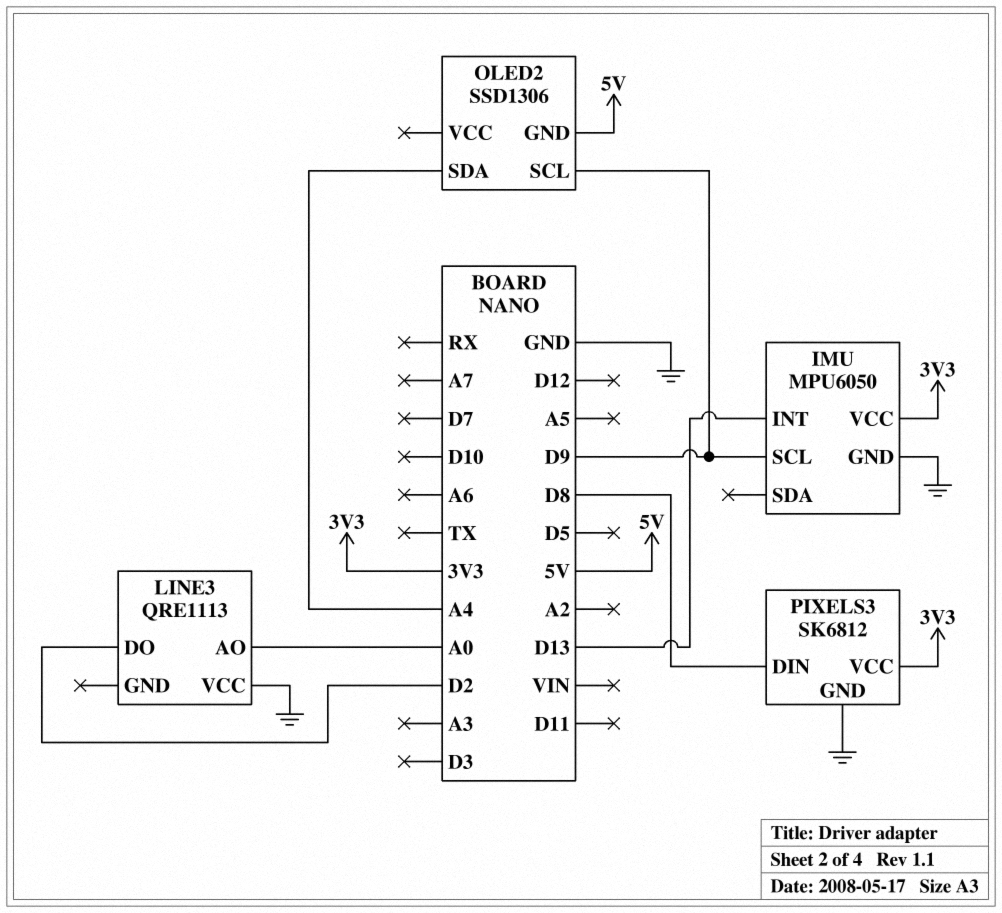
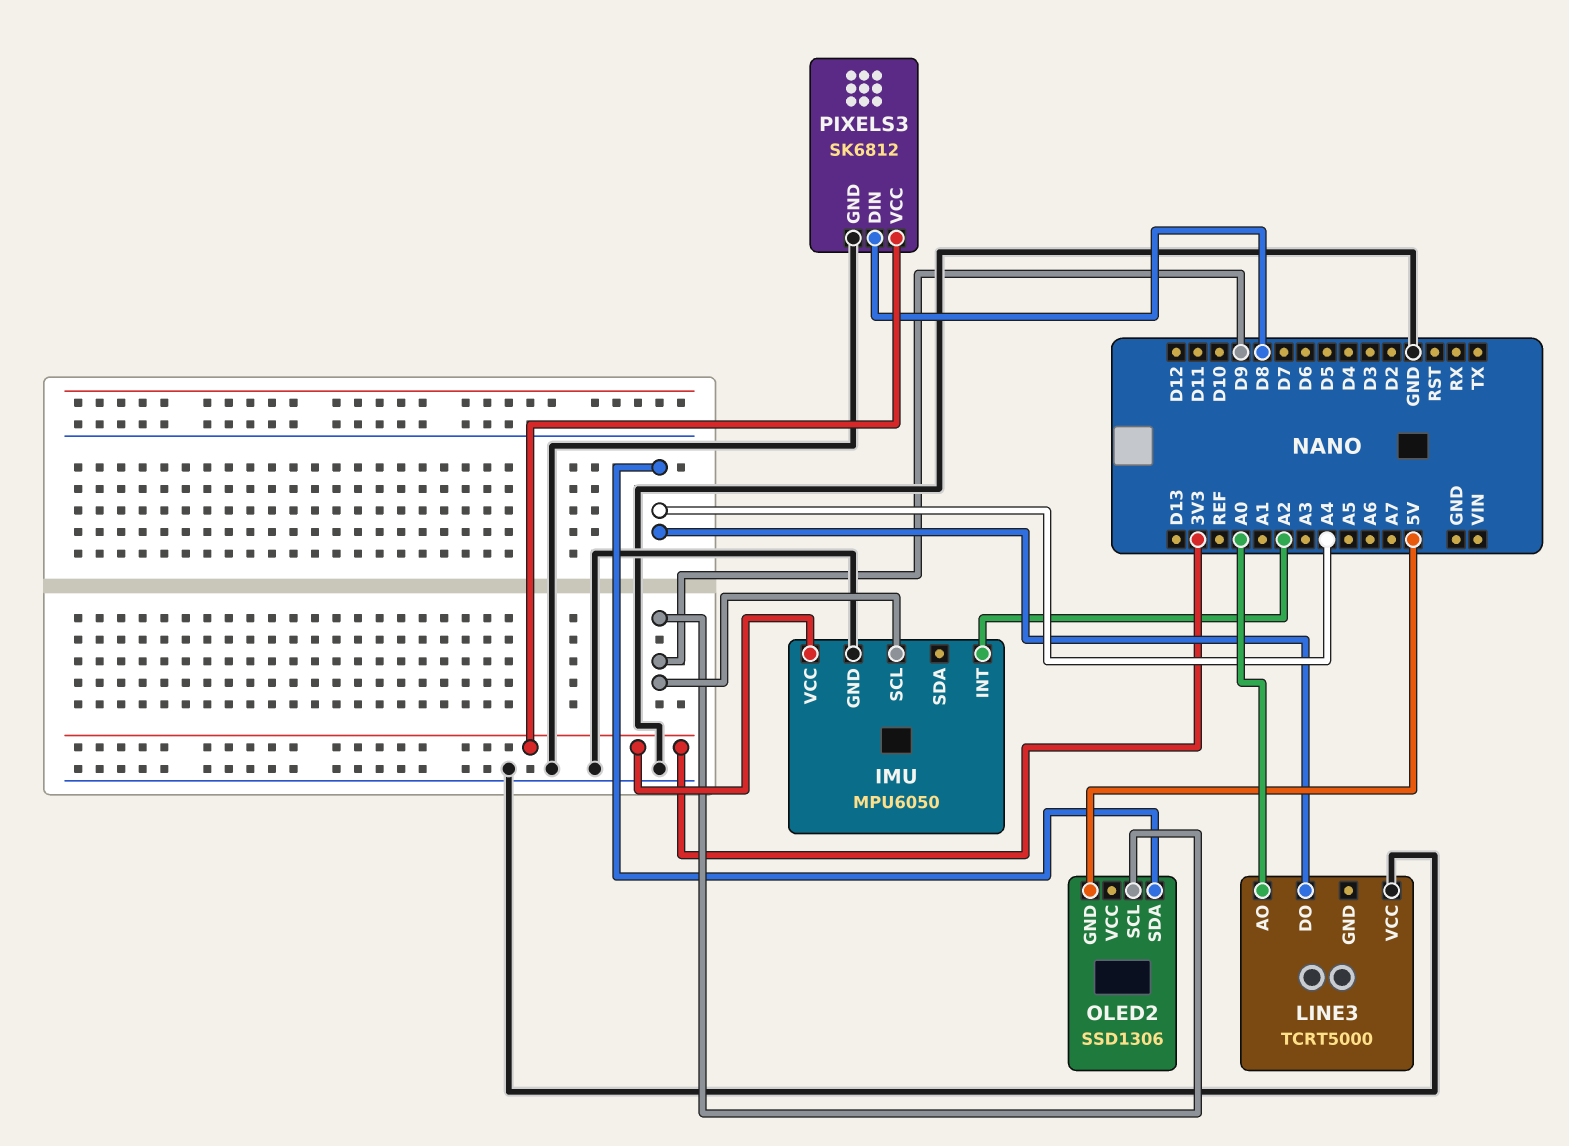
IMU pin INT: D13 -> A2
LINE3: QRE1113 -> TCRT5000
LINE3 pin DO: D2 -> A4

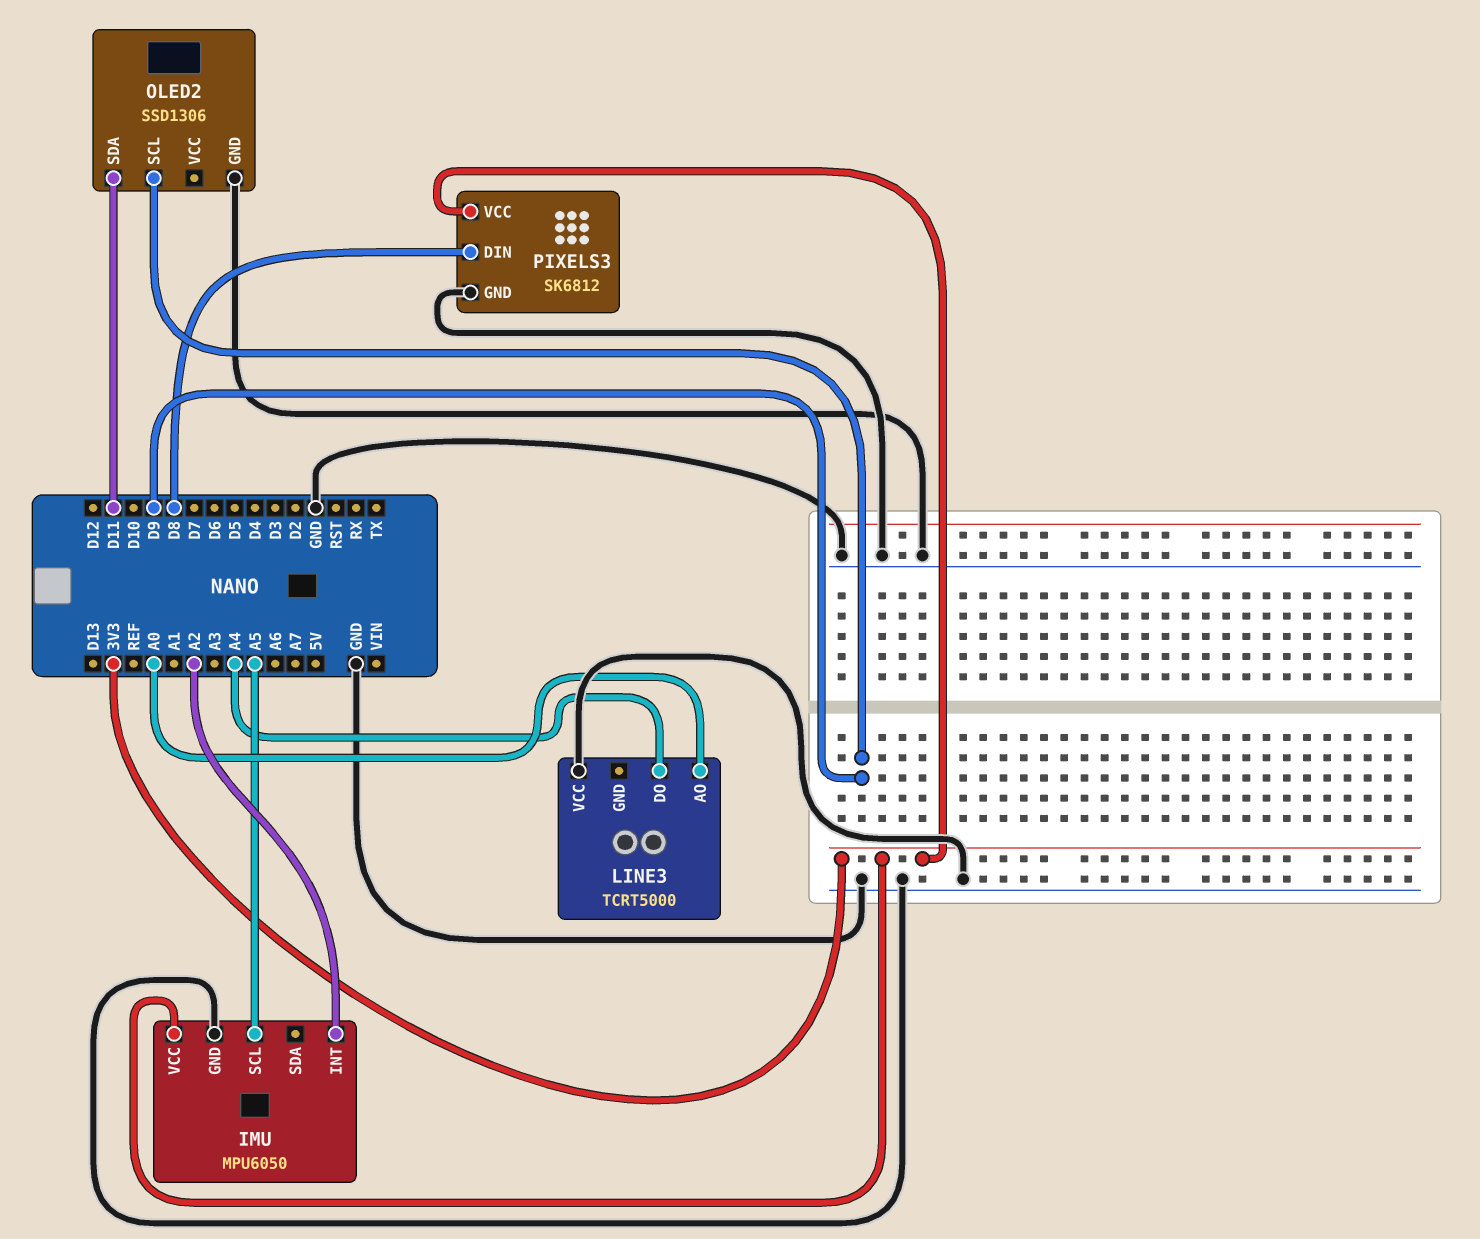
IMU pin SCL: D9 -> A5
OLED2 pin GND: 5V -> GND
OLED2 pin SDA: A4 -> D11

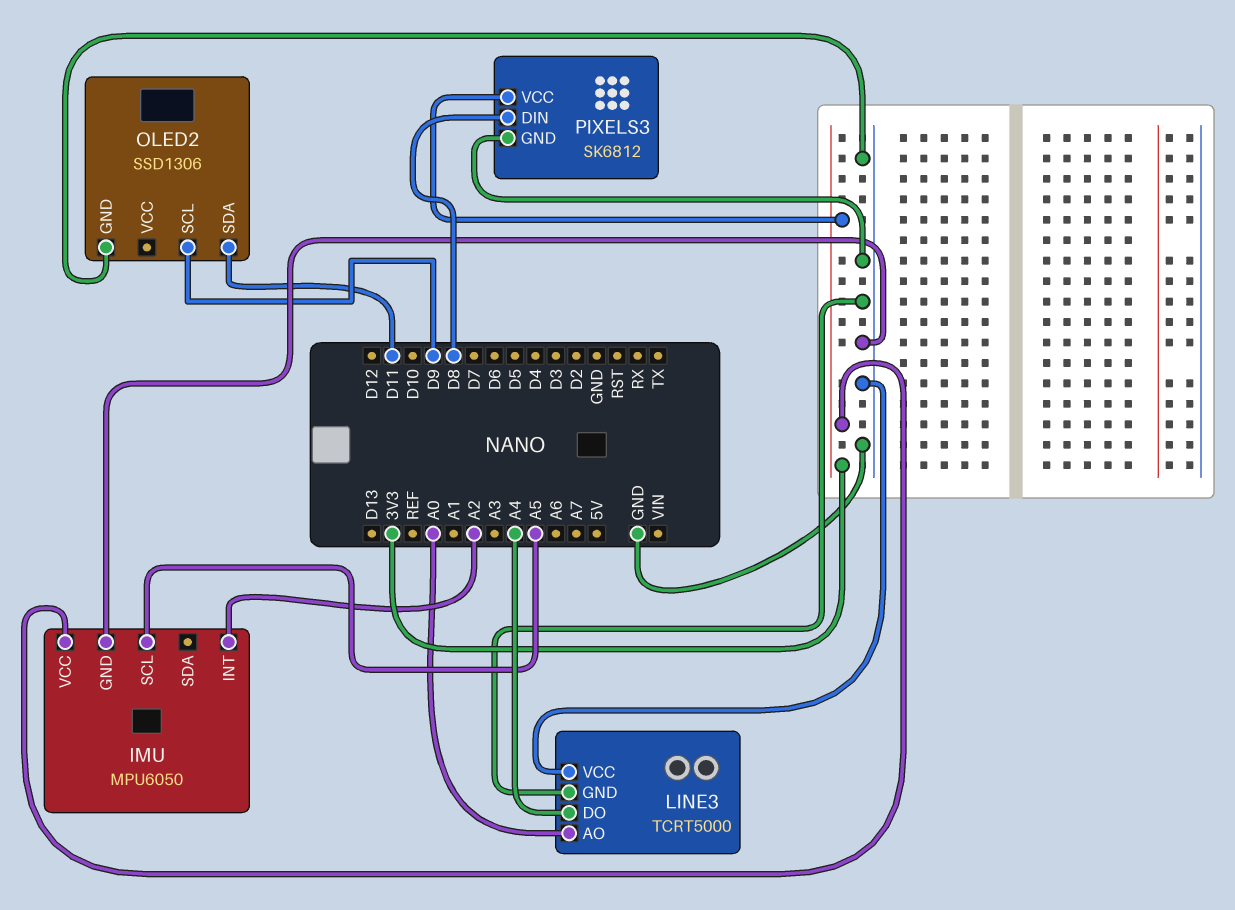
LINE3 pin GND: none -> GND

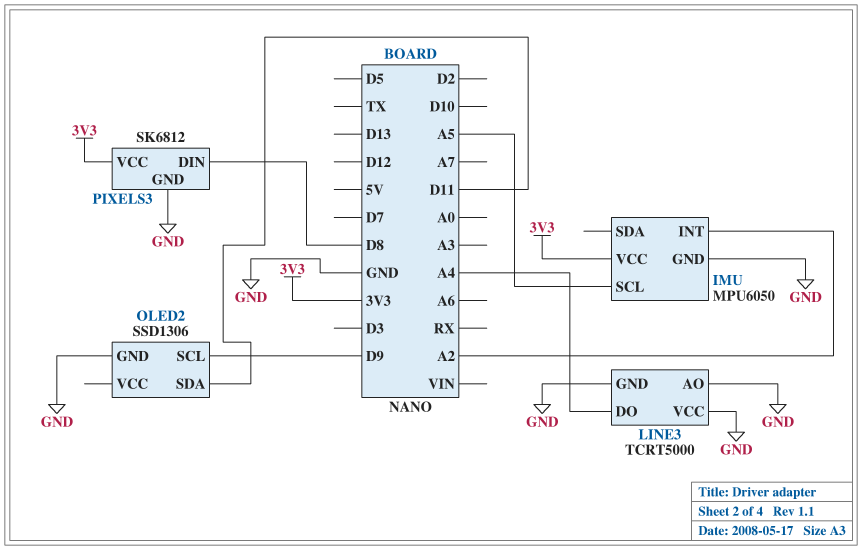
LINE3 pin AO: A0 -> GND

